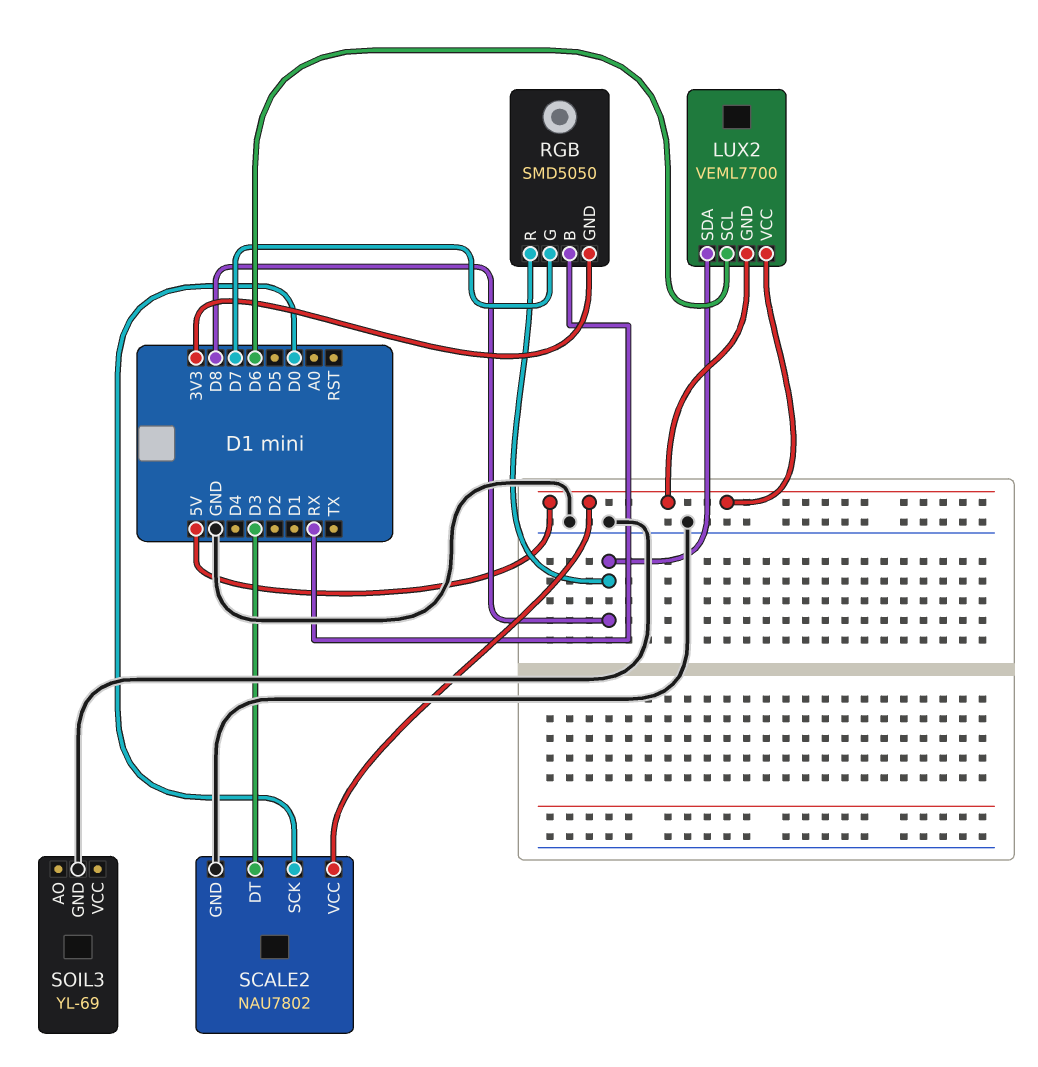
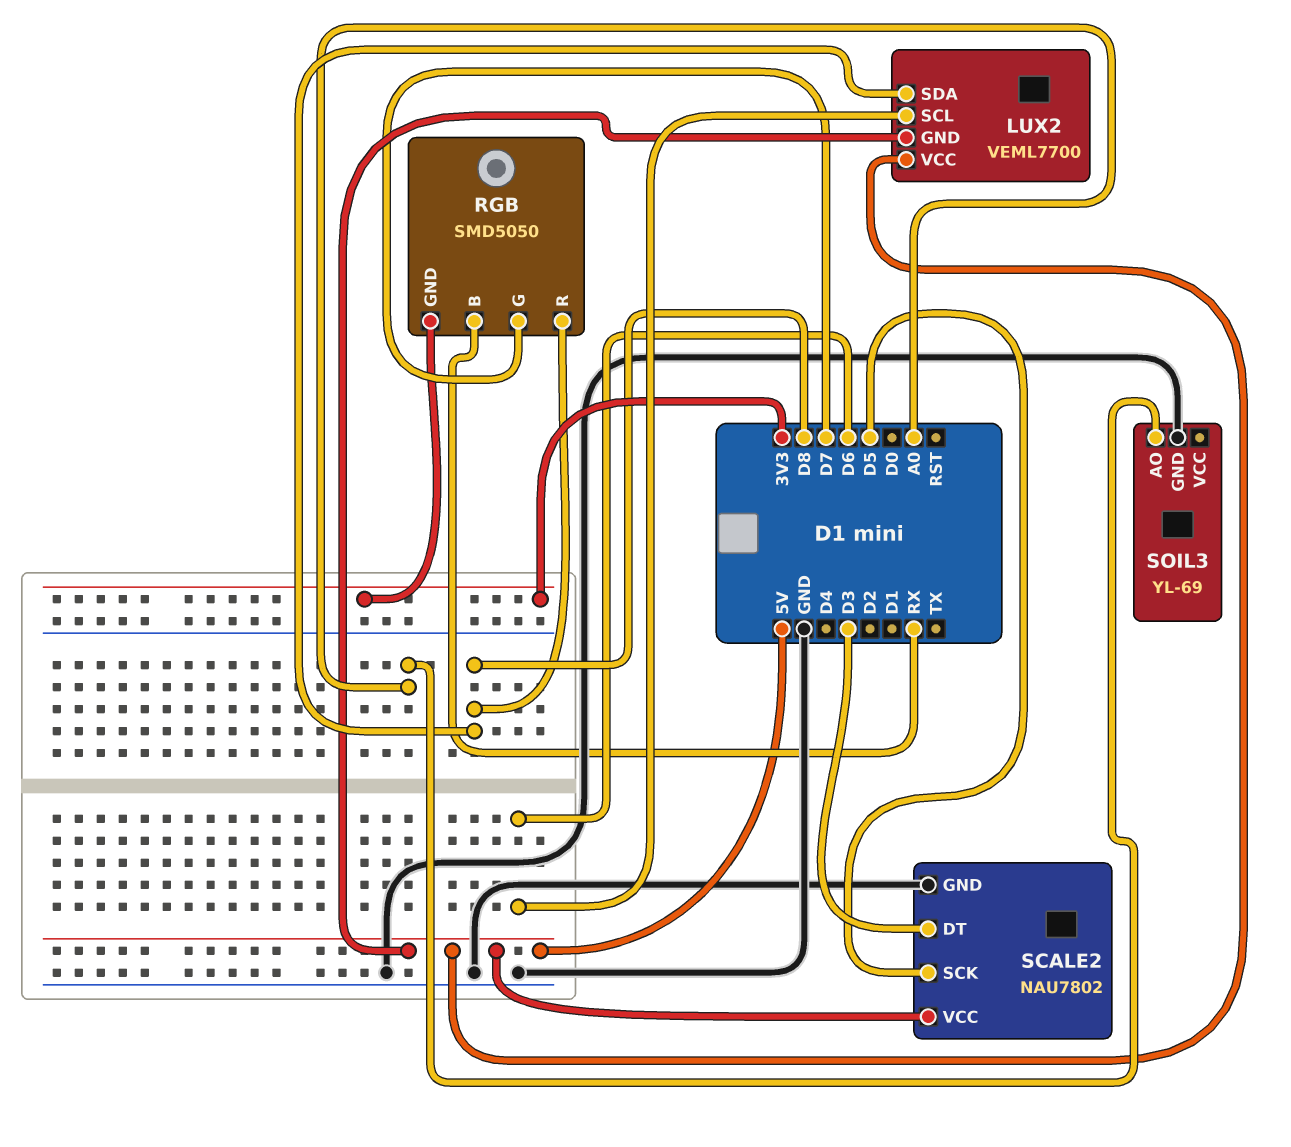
SCALE2 pin SCK: D0 -> D5
SOIL3 pin AO: none -> A0

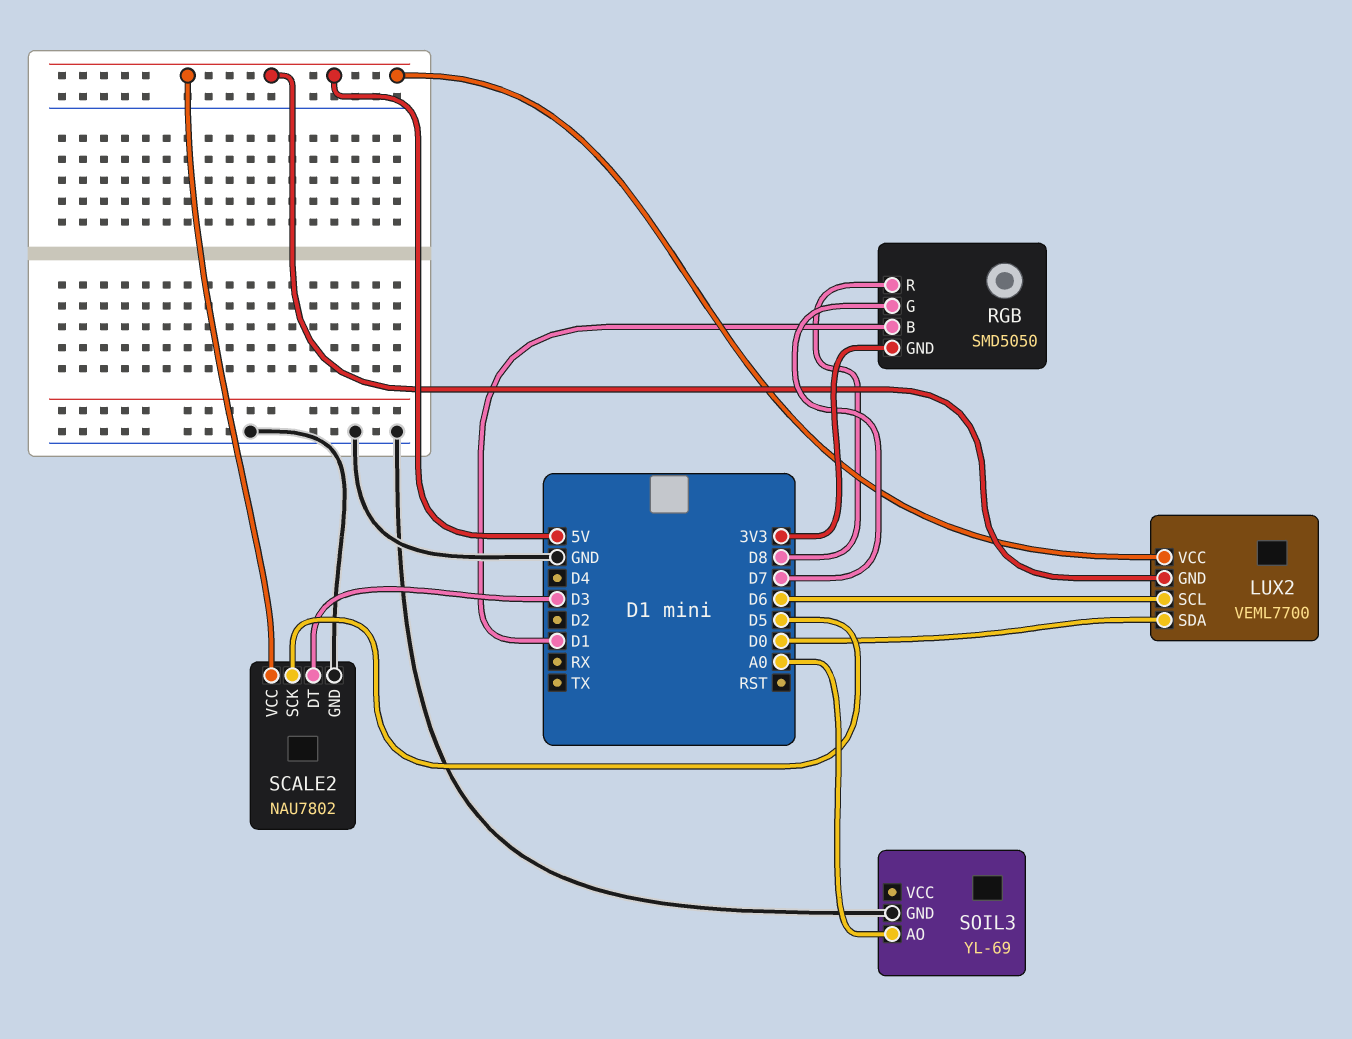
LUX2 pin SDA: D8 -> D0
RGB pin B: RX -> D1

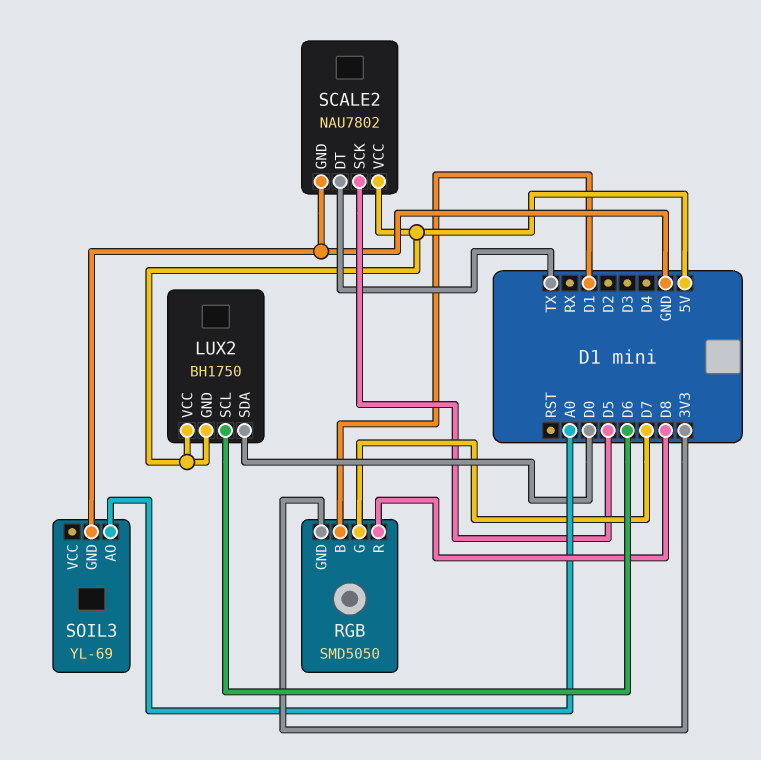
LUX2: VEML7700 -> BH1750
SCALE2 pin DT: D3 -> TX

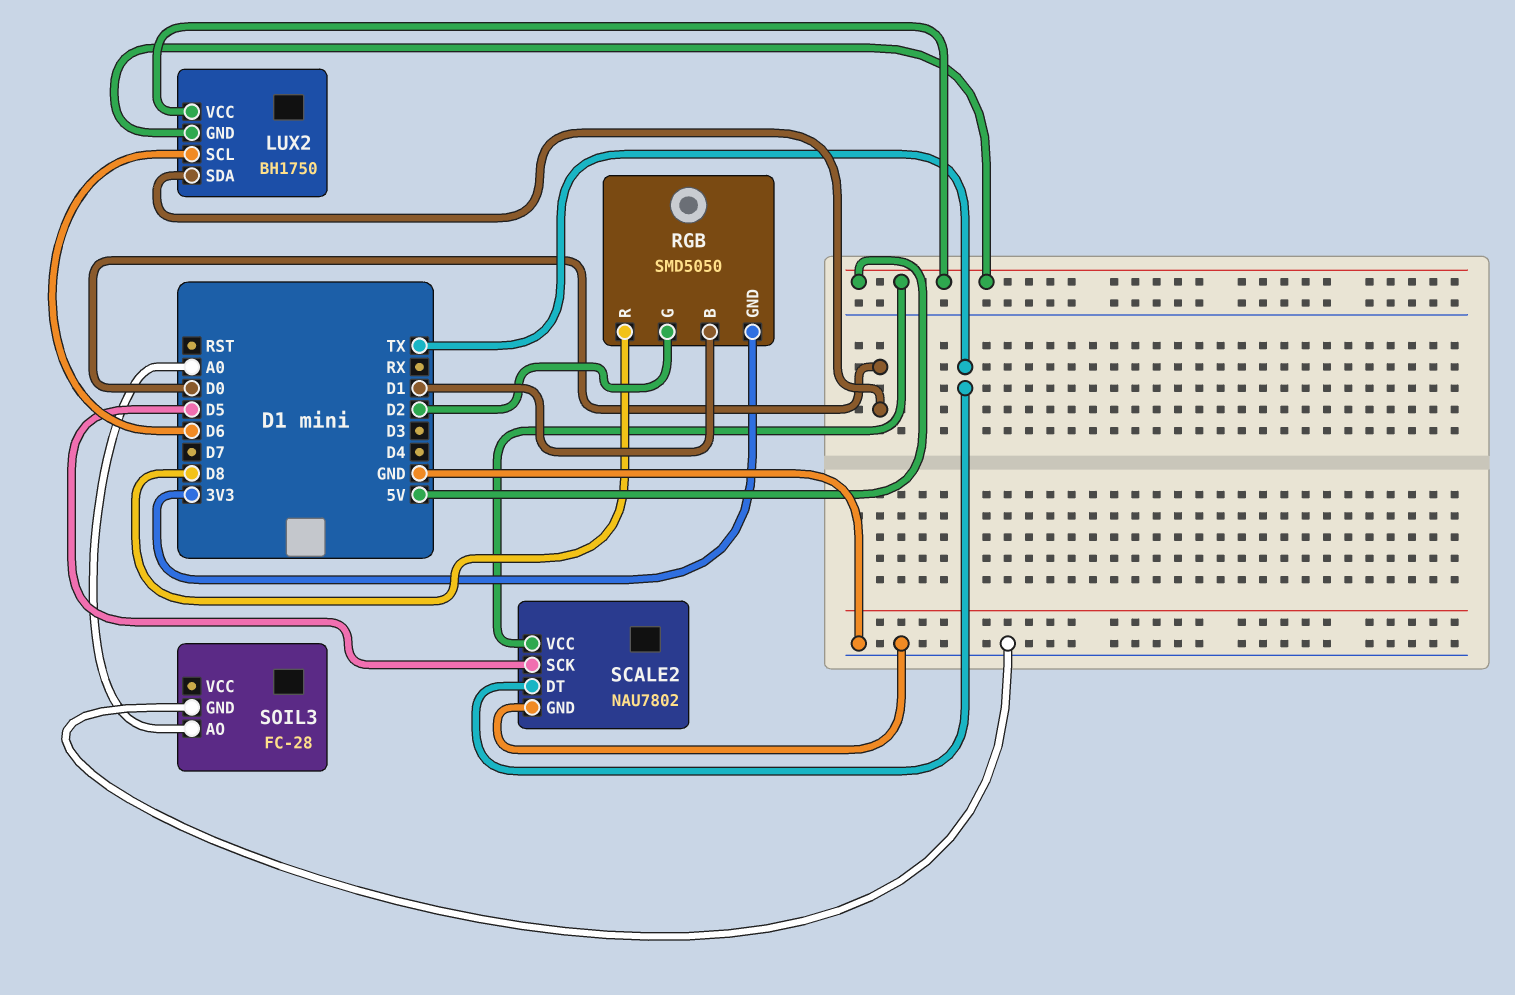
RGB pin G: D7 -> D2
SOIL3: YL-69 -> FC-28

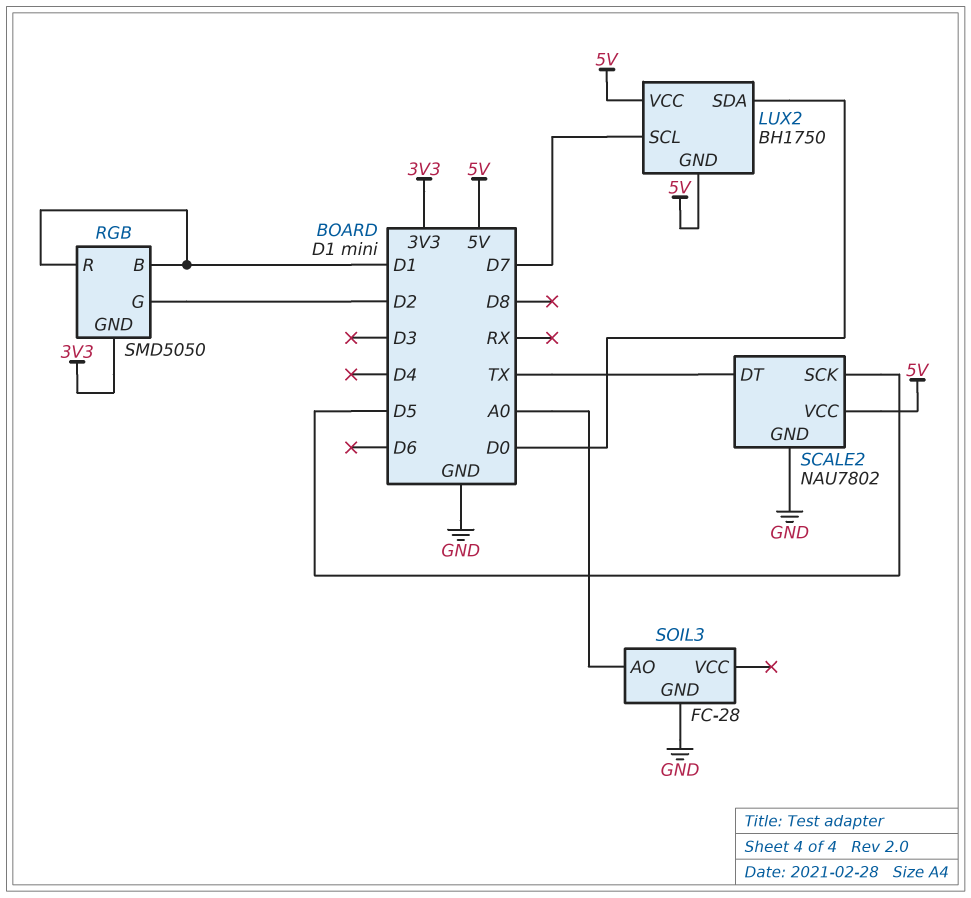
LUX2 pin SCL: D6 -> D7
RGB pin R: D8 -> D1

